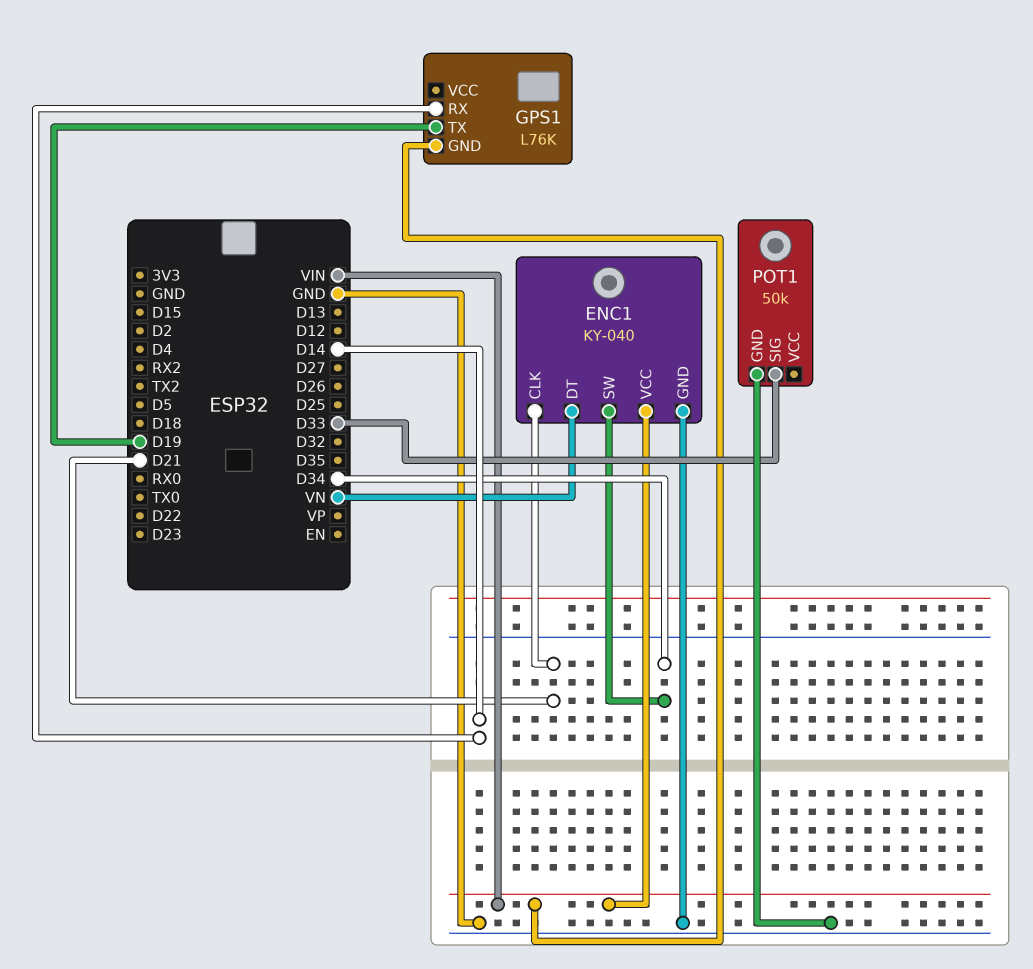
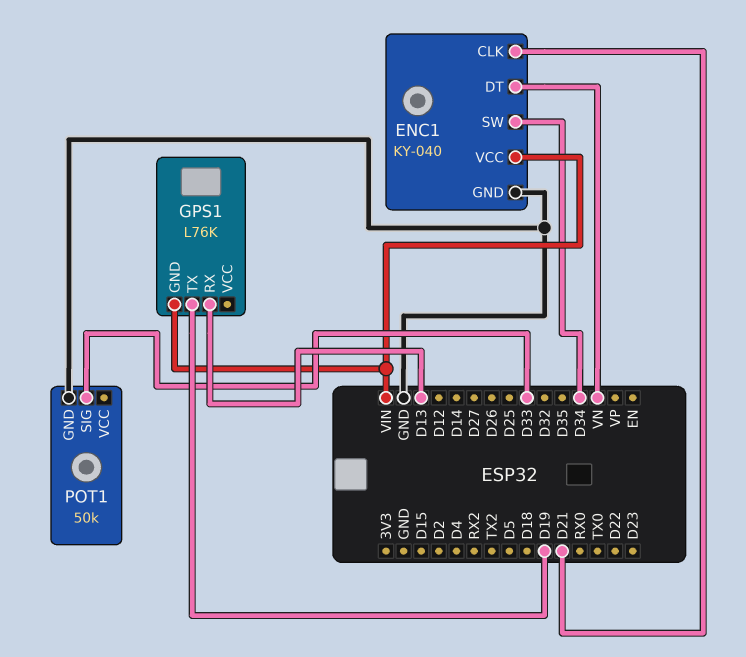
GPS1 pin RX: D14 -> D13

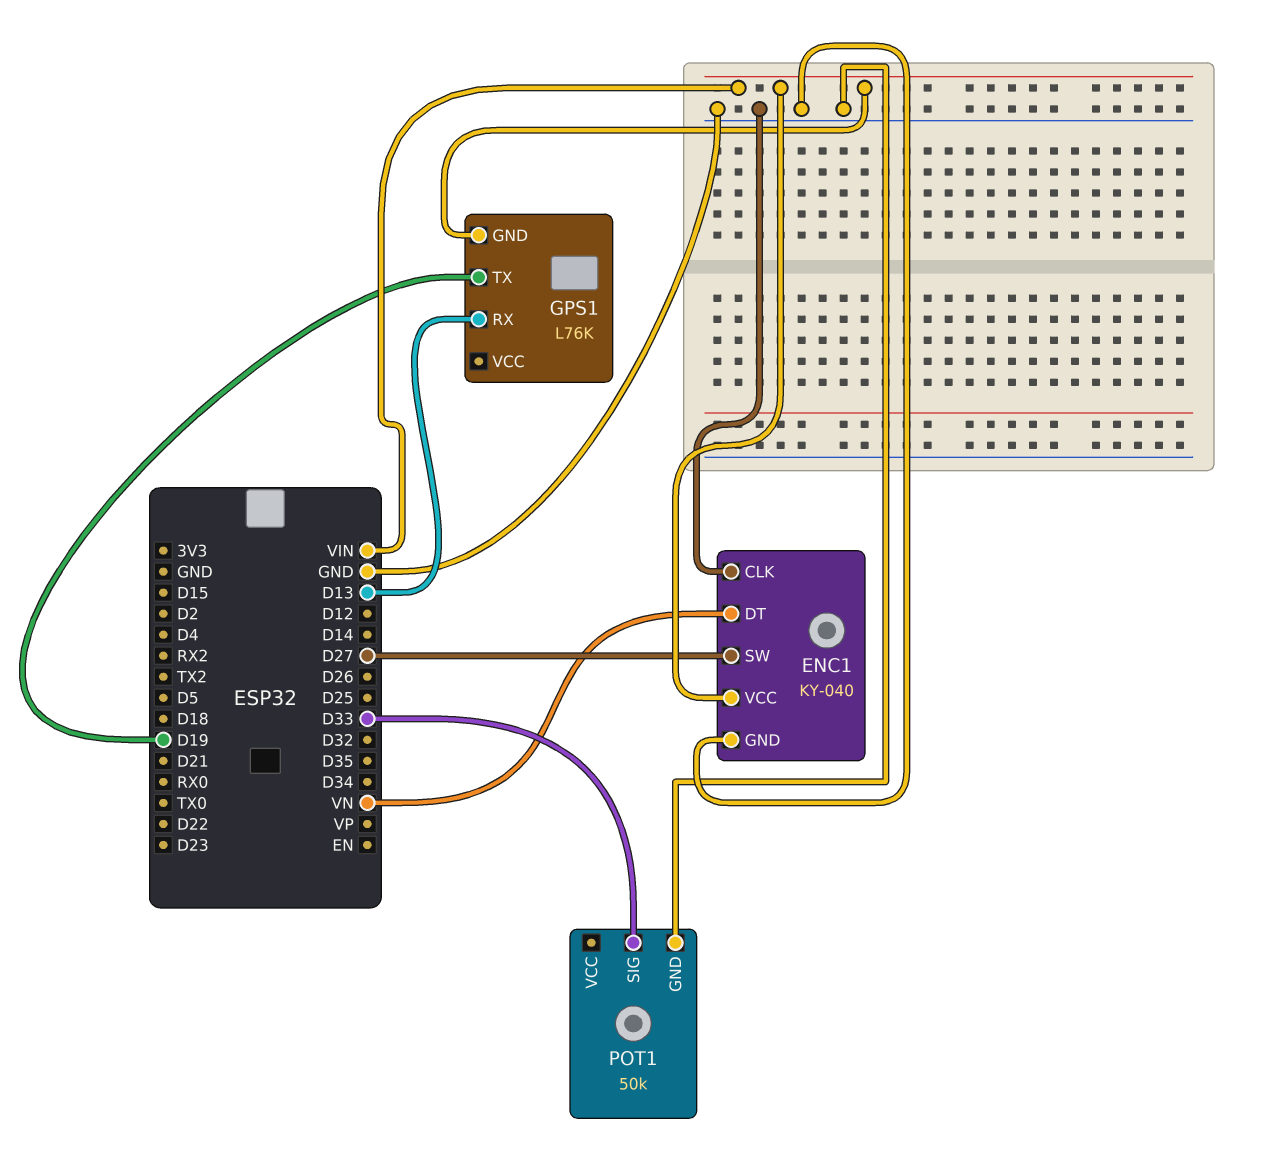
ENC1 pin CLK: D21 -> GND
ENC1 pin SW: D34 -> D27

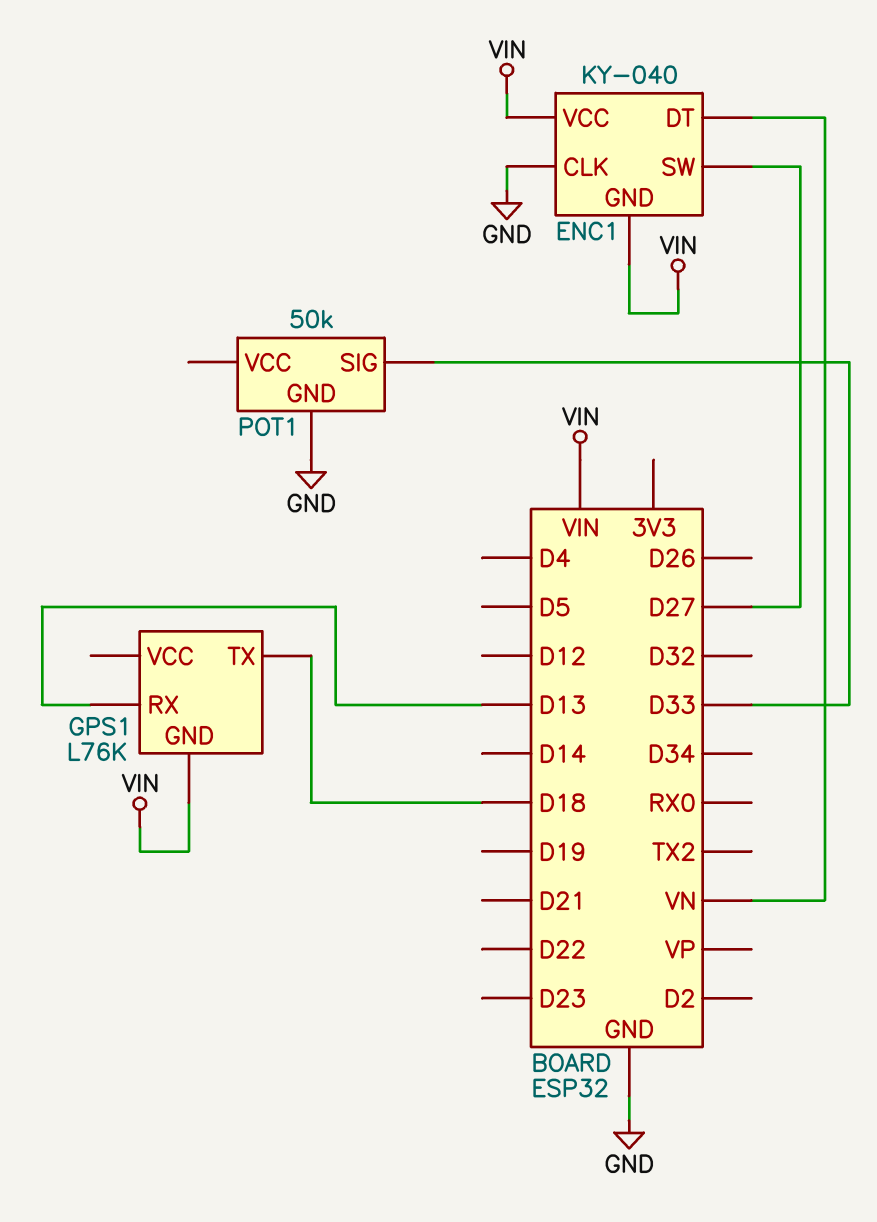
ENC1 pin GND: GND -> VIN
GPS1 pin TX: D19 -> D18

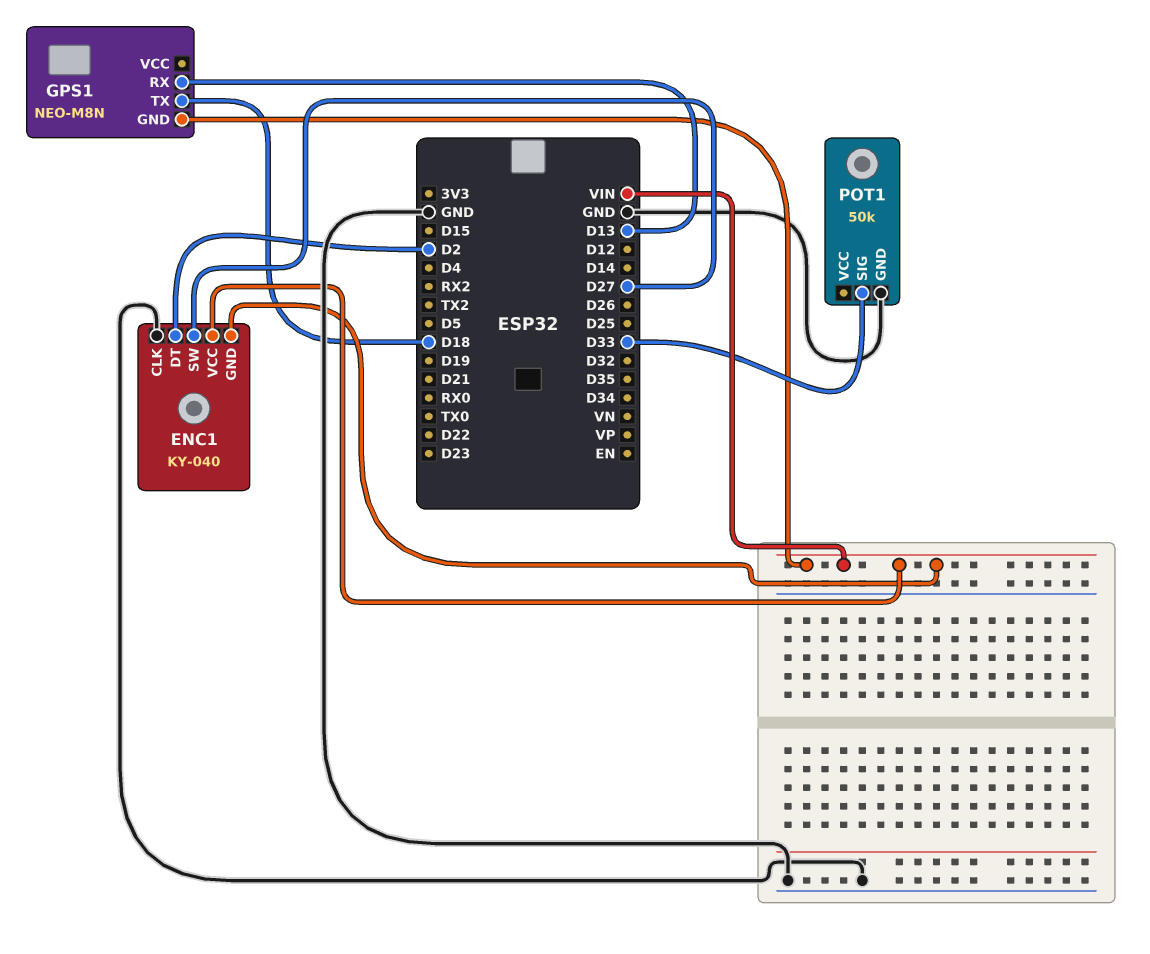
ENC1 pin DT: VN -> D2
GPS1: L76K -> NEO-M8N

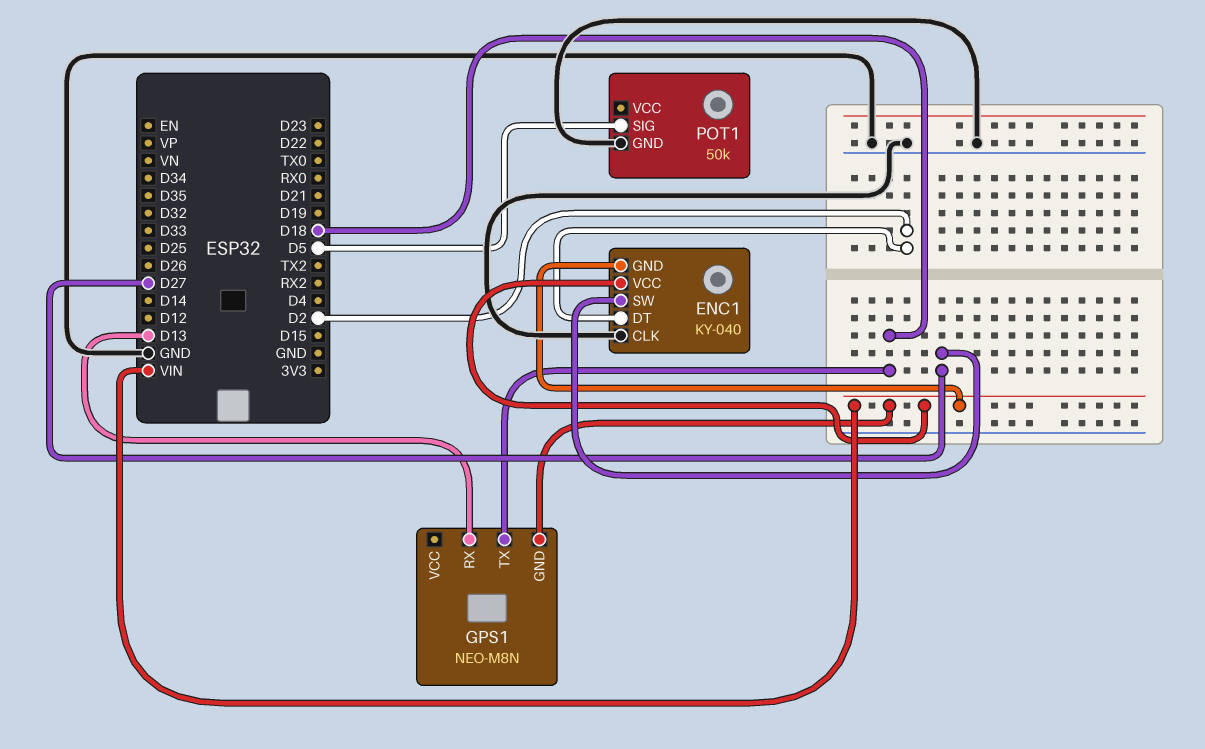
POT1 pin SIG: D33 -> D5

